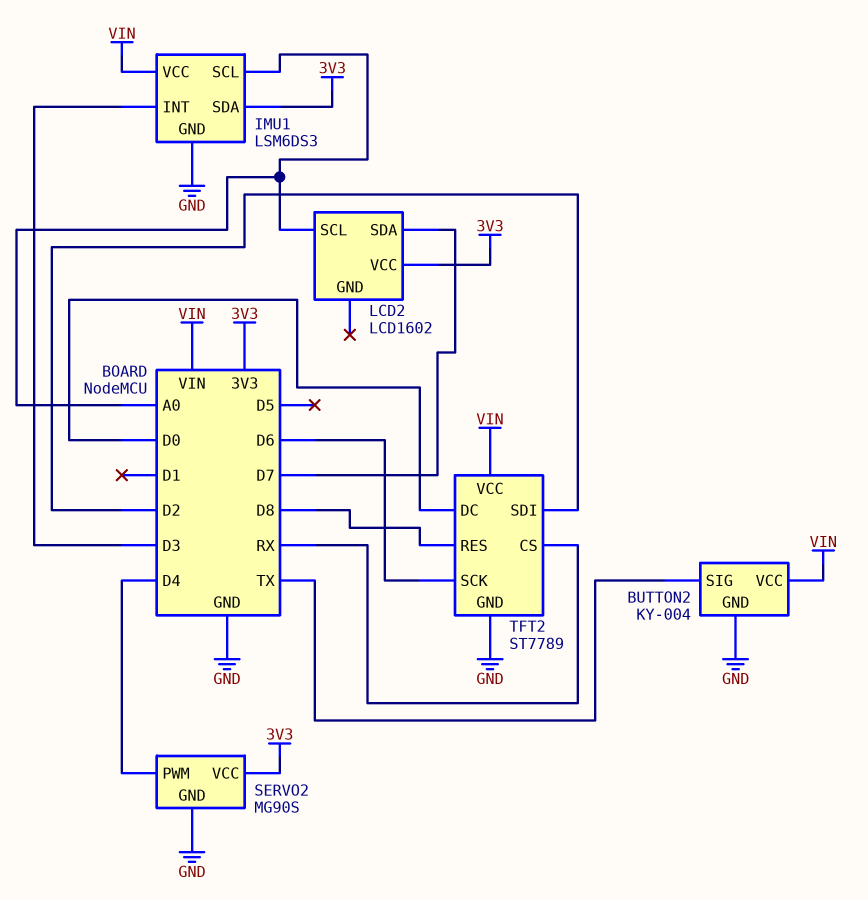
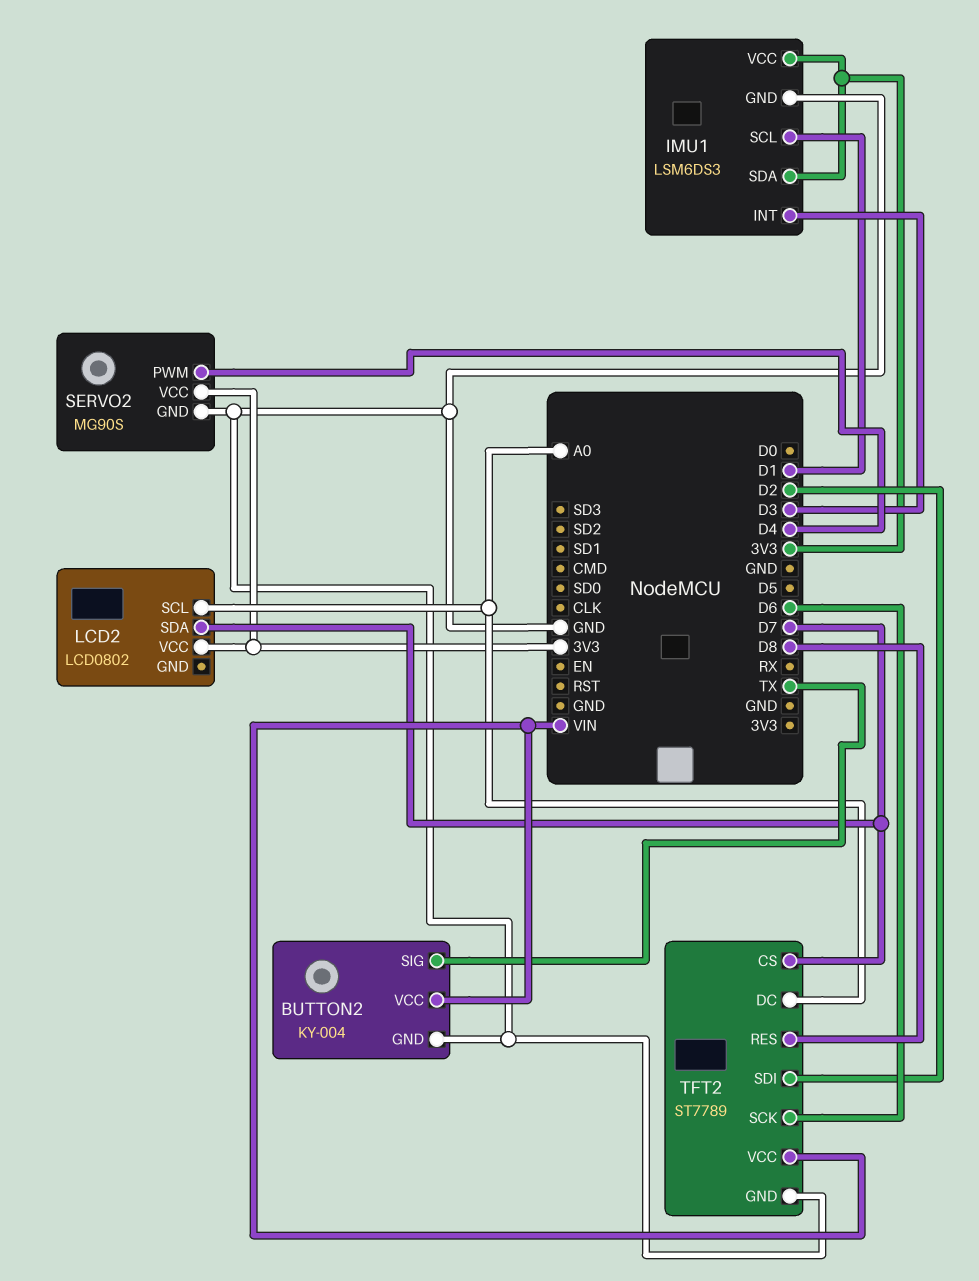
IMU1 pin SCL: A0 -> D1
IMU1 pin VCC: VIN -> 3V3
LCD2: LCD1602 -> LCD0802
TFT2 pin CS: RX -> D7
TFT2 pin DC: D0 -> A0

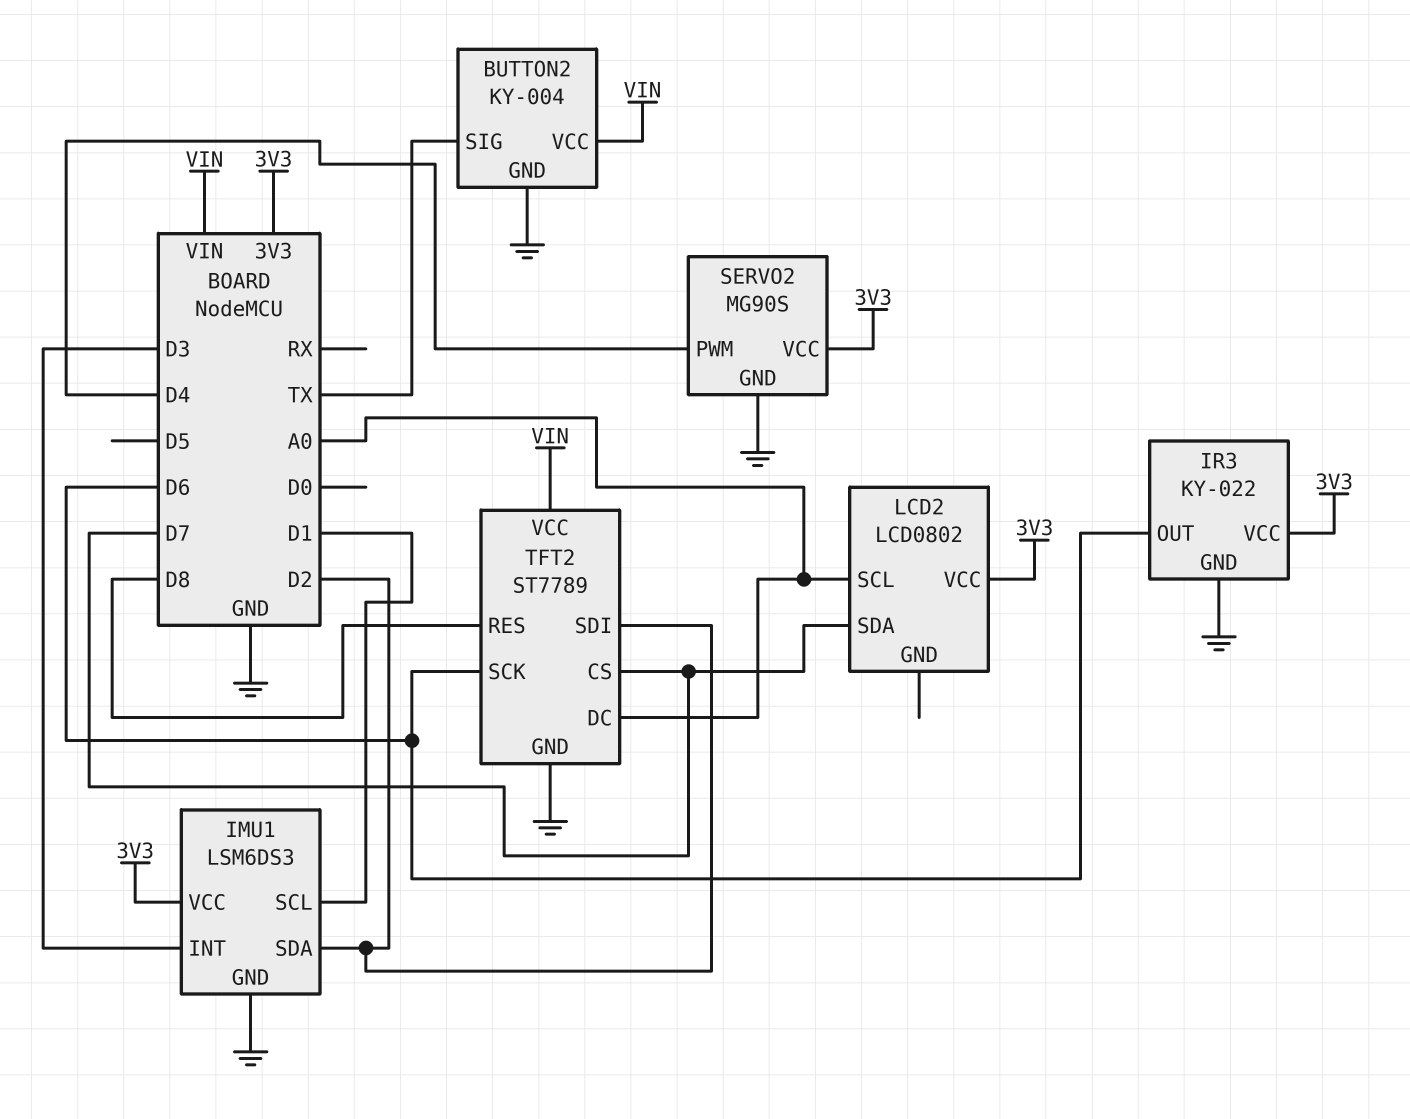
IMU1 pin SDA: 3V3 -> D2
IR3: none -> KY-022
IR3 pin GND: none -> GND
IR3 pin OUT: none -> D6
IR3 pin VCC: none -> 3V3

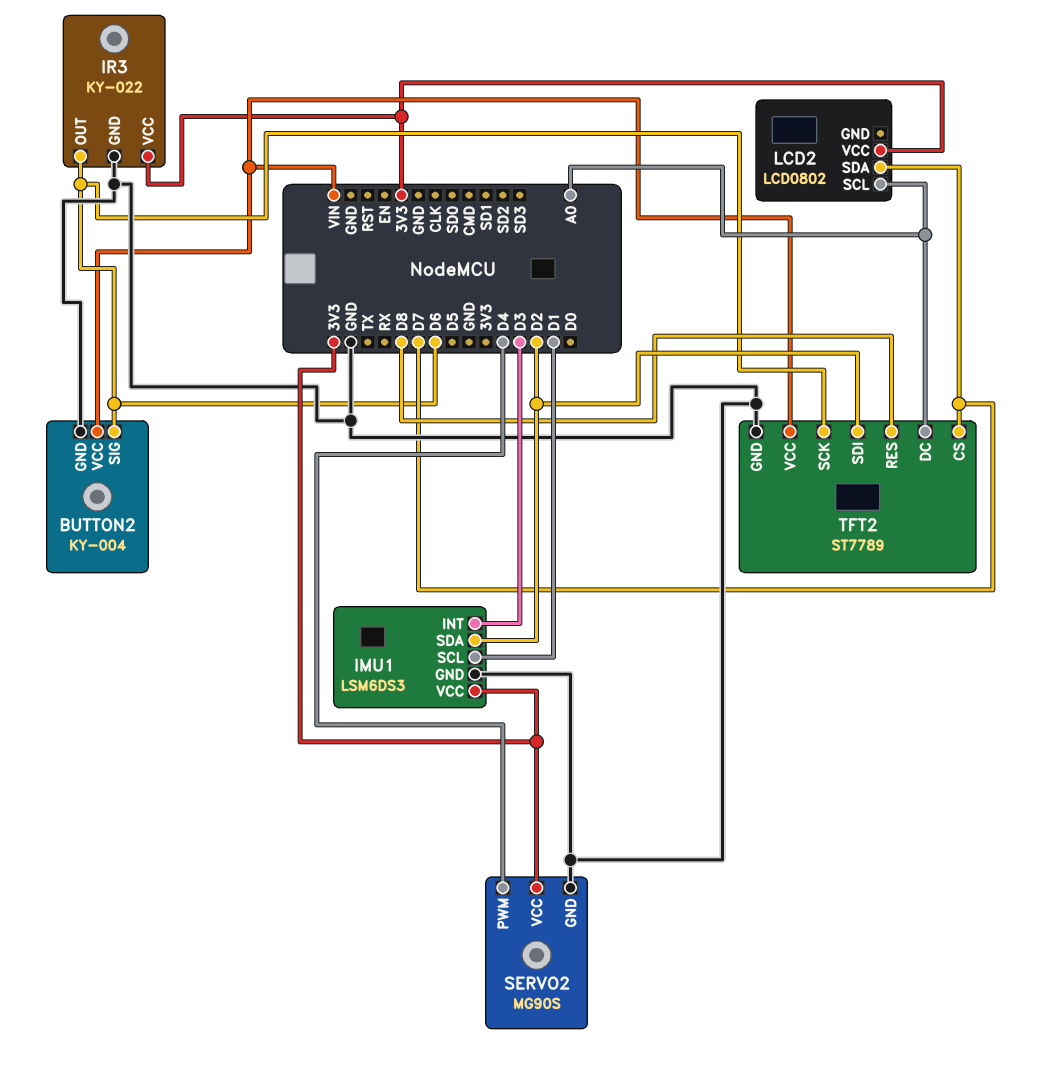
BUTTON2 pin SIG: TX -> D6

